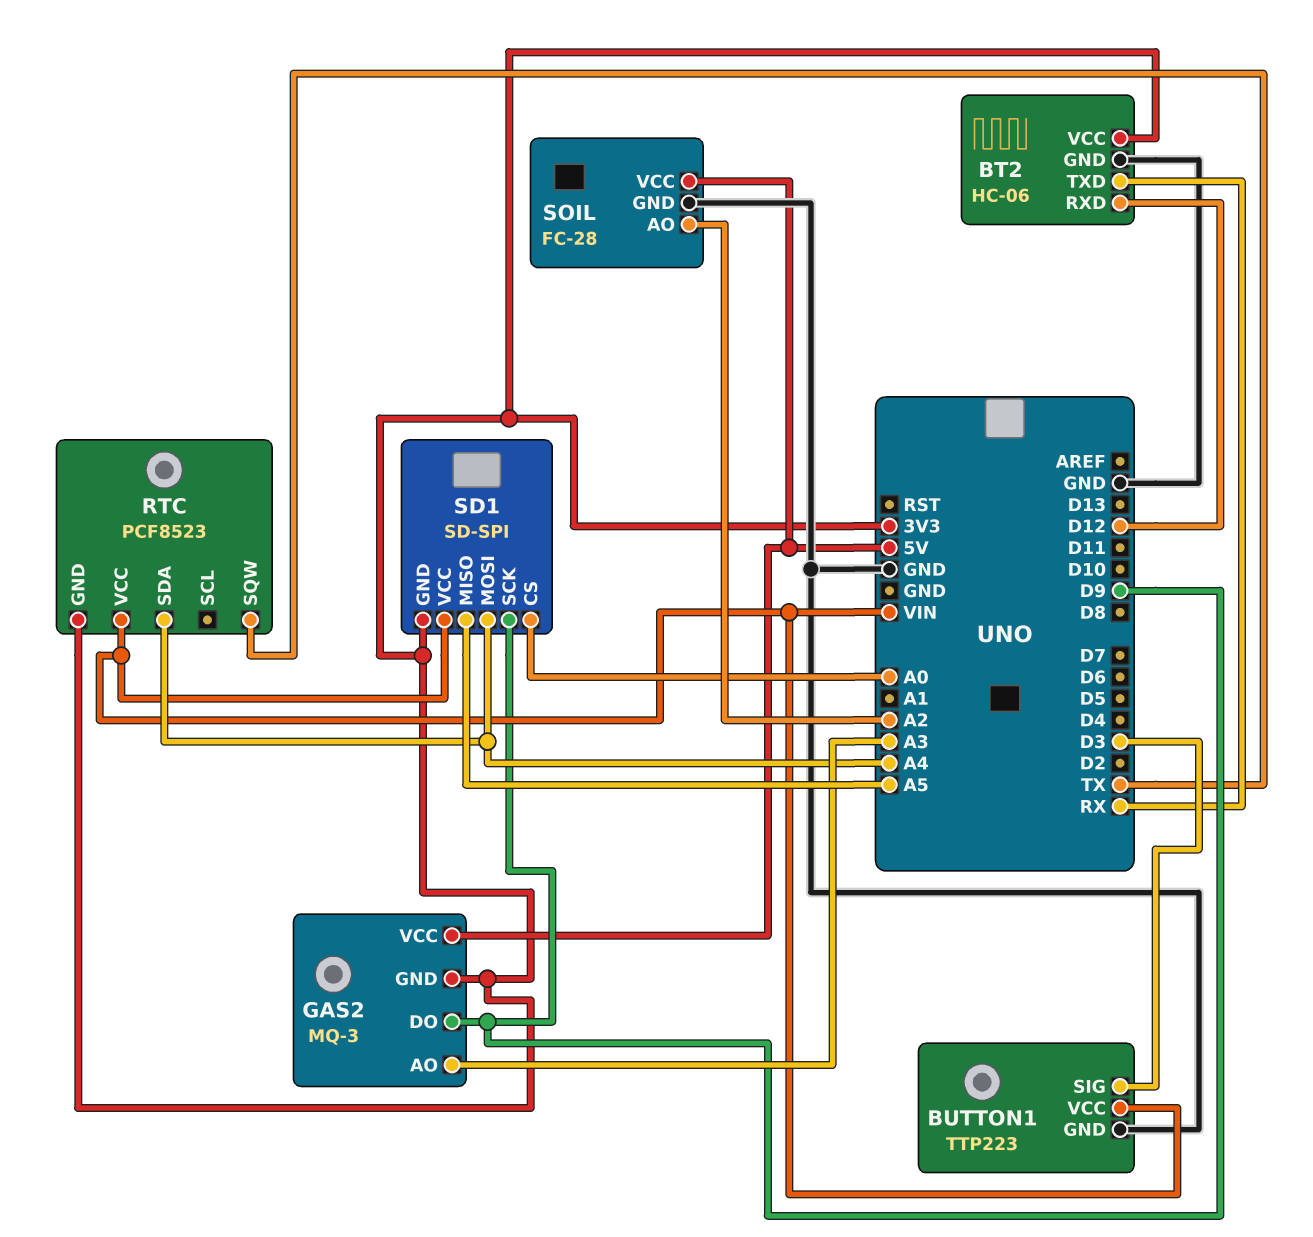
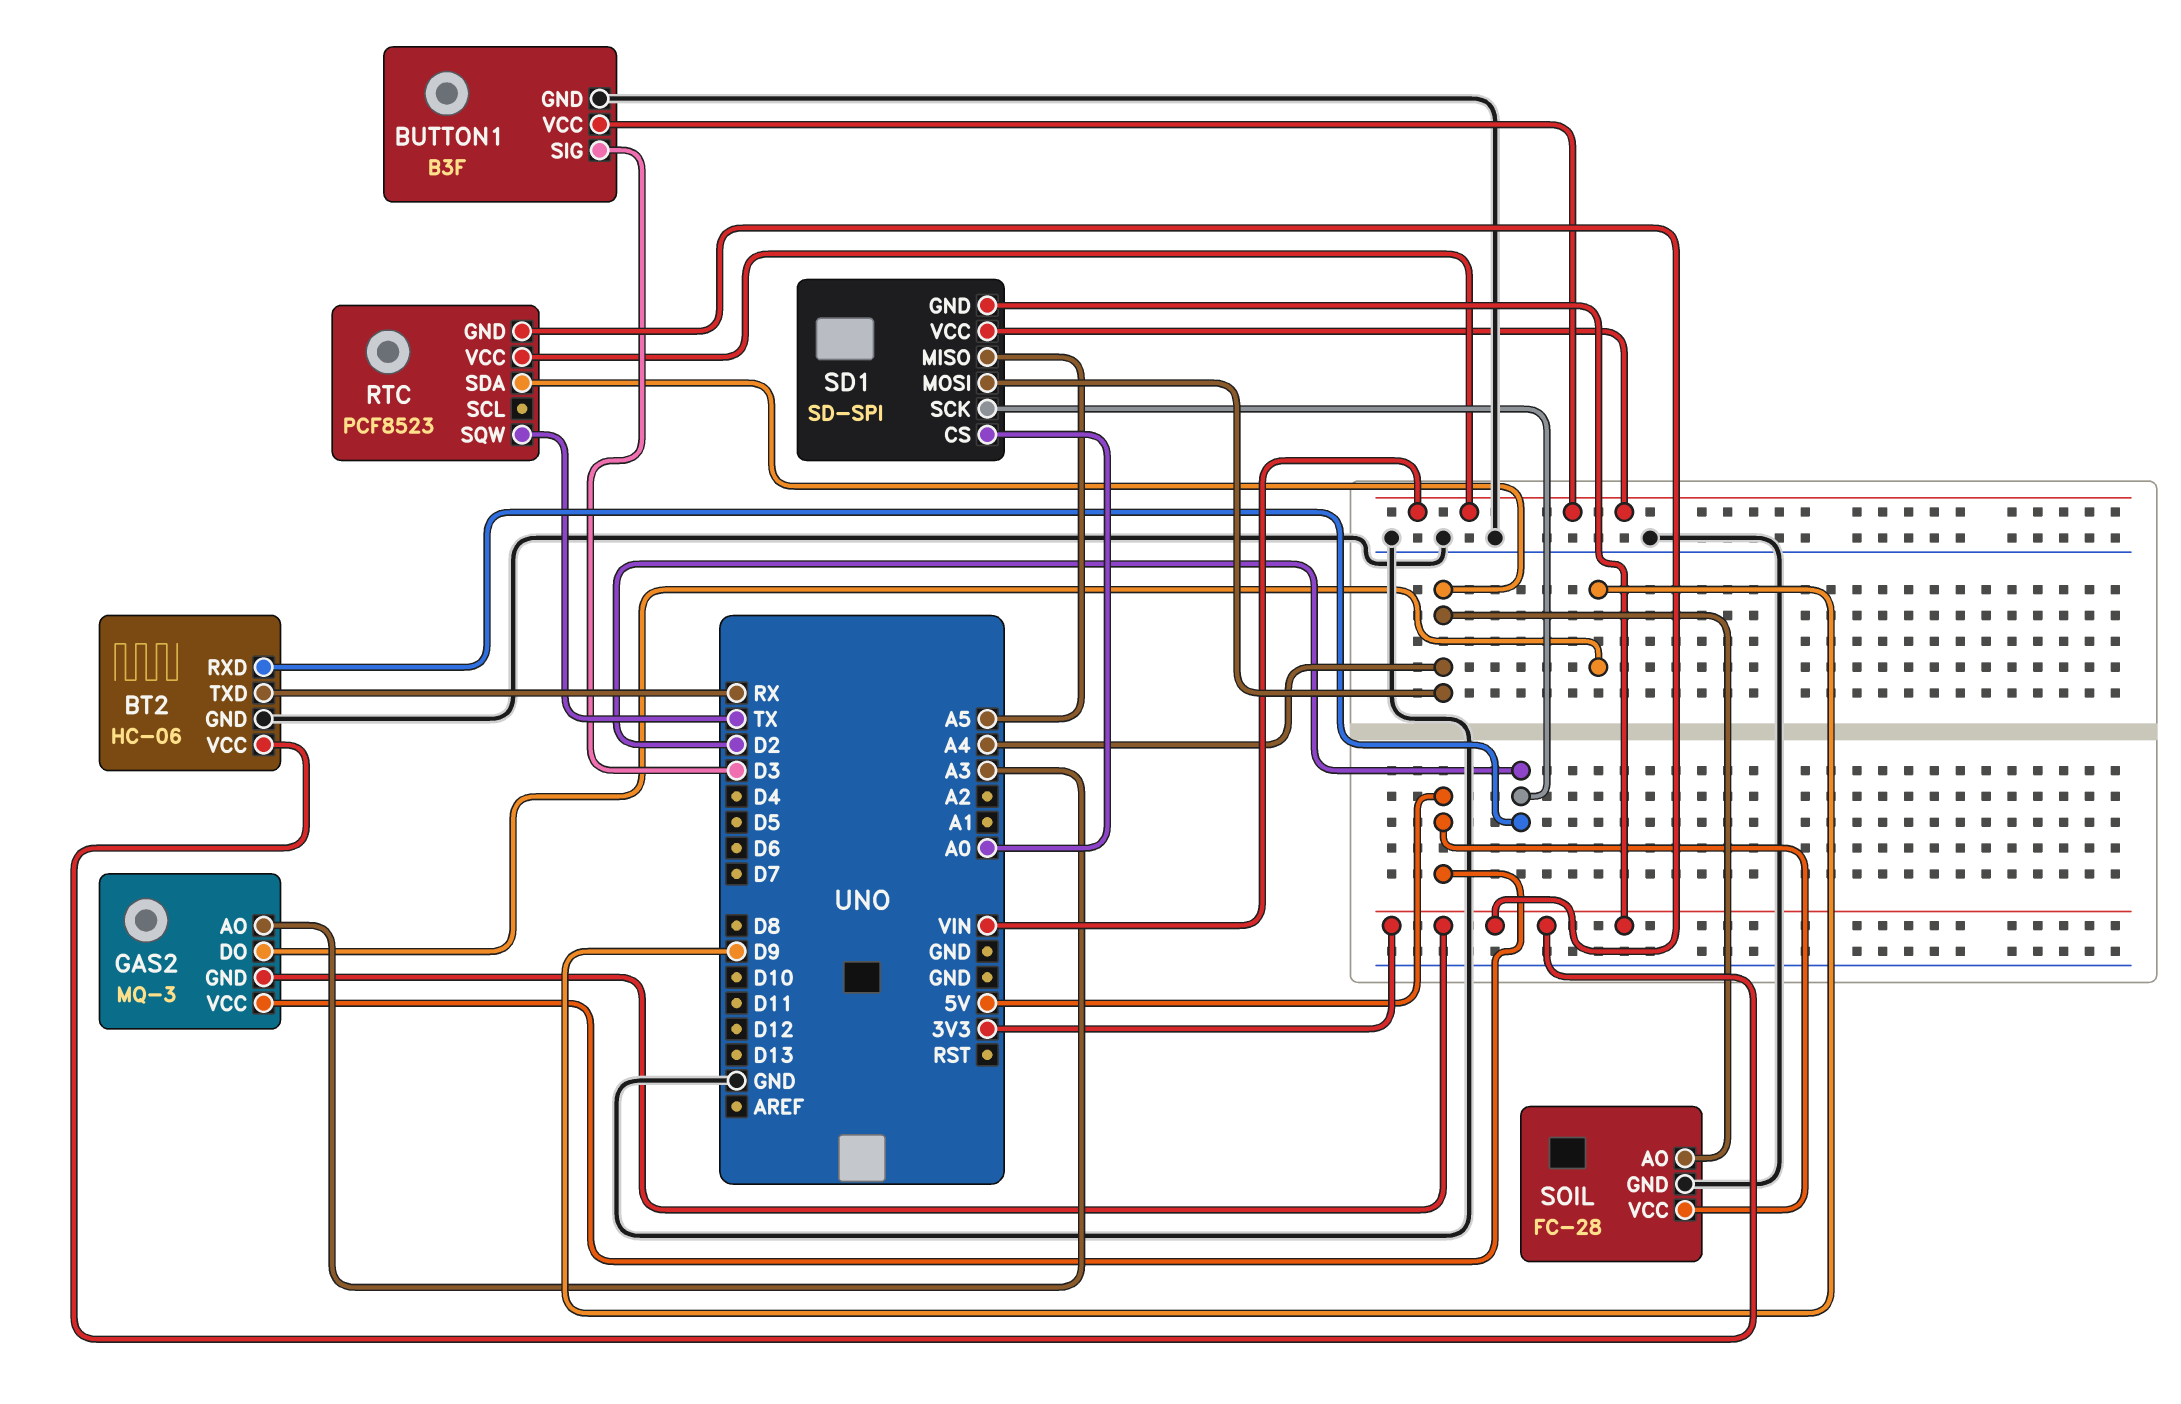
BT2 pin RXD: D12 -> D2
BUTTON1: TTP223 -> B3F
SD1 pin SCK: D9 -> D2
SOIL pin AO: A2 -> A4

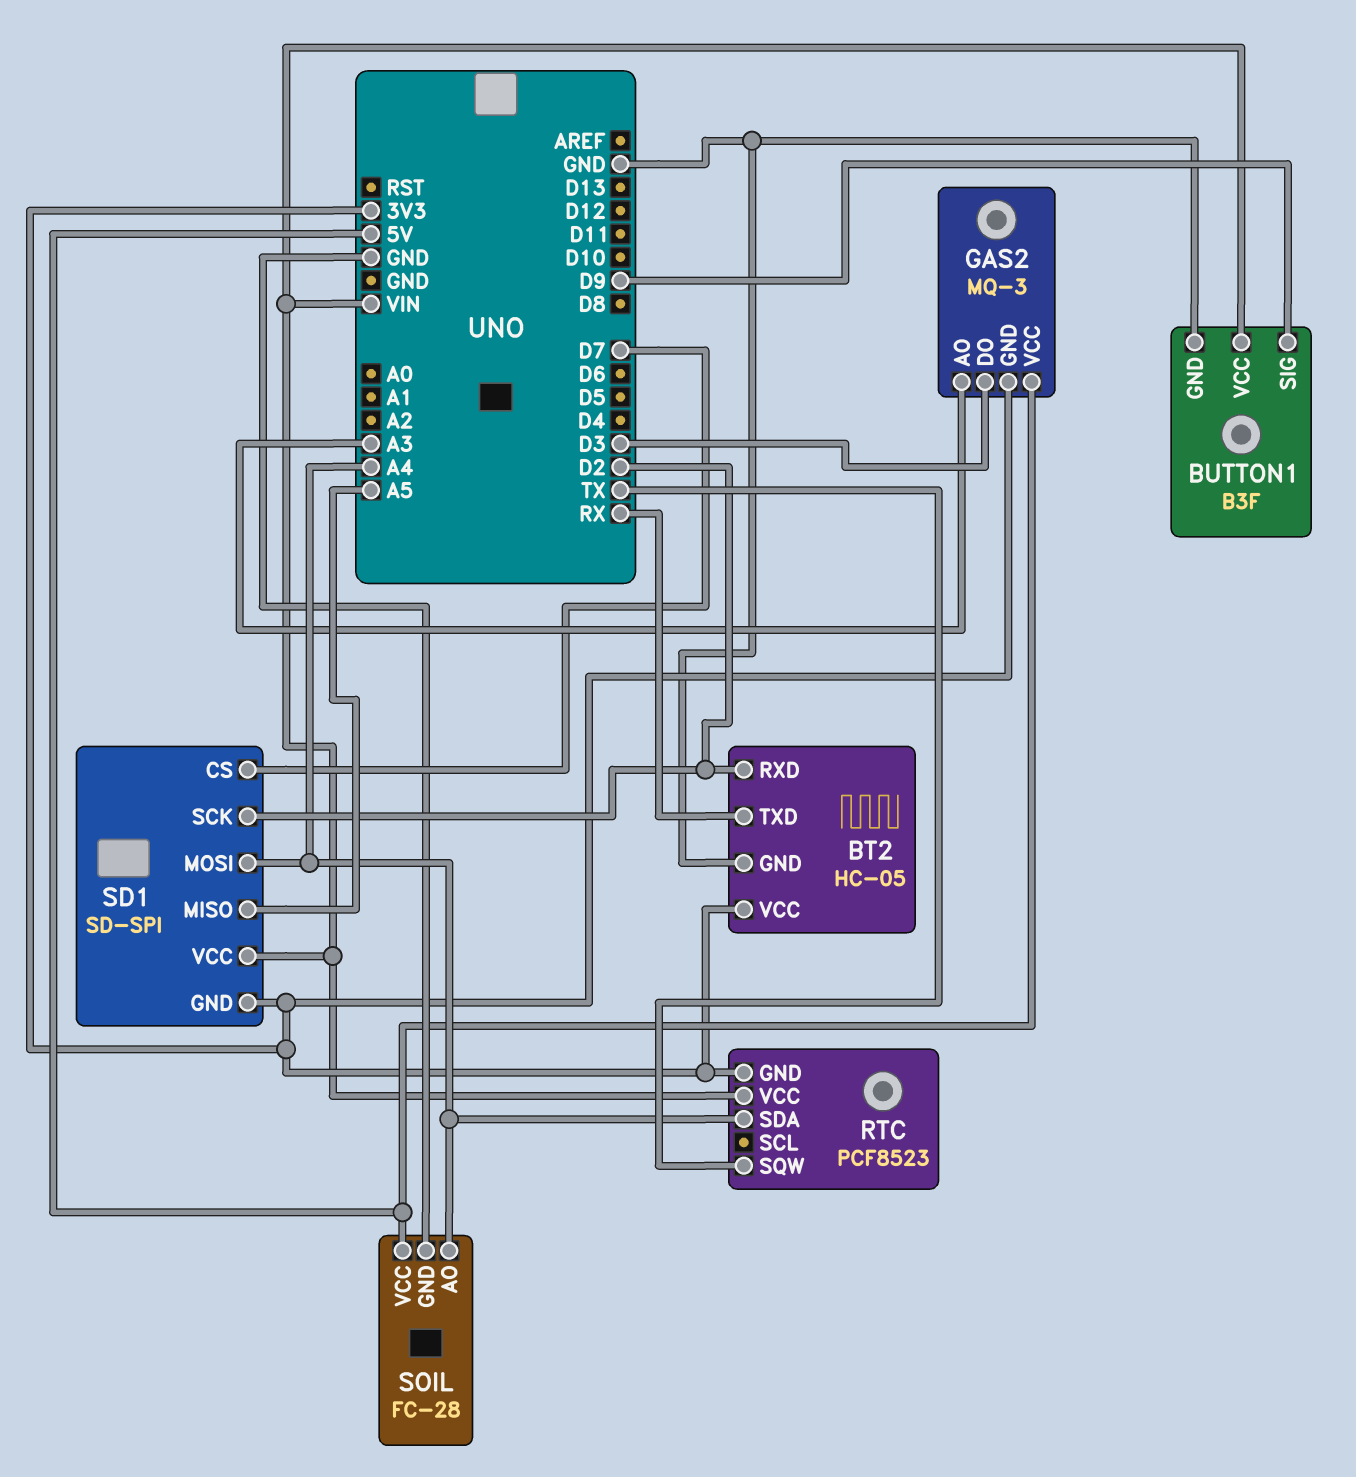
BT2: HC-06 -> HC-05
BUTTON1 pin SIG: D3 -> D9
GAS2 pin DO: D9 -> D3
SD1 pin CS: A0 -> D7

